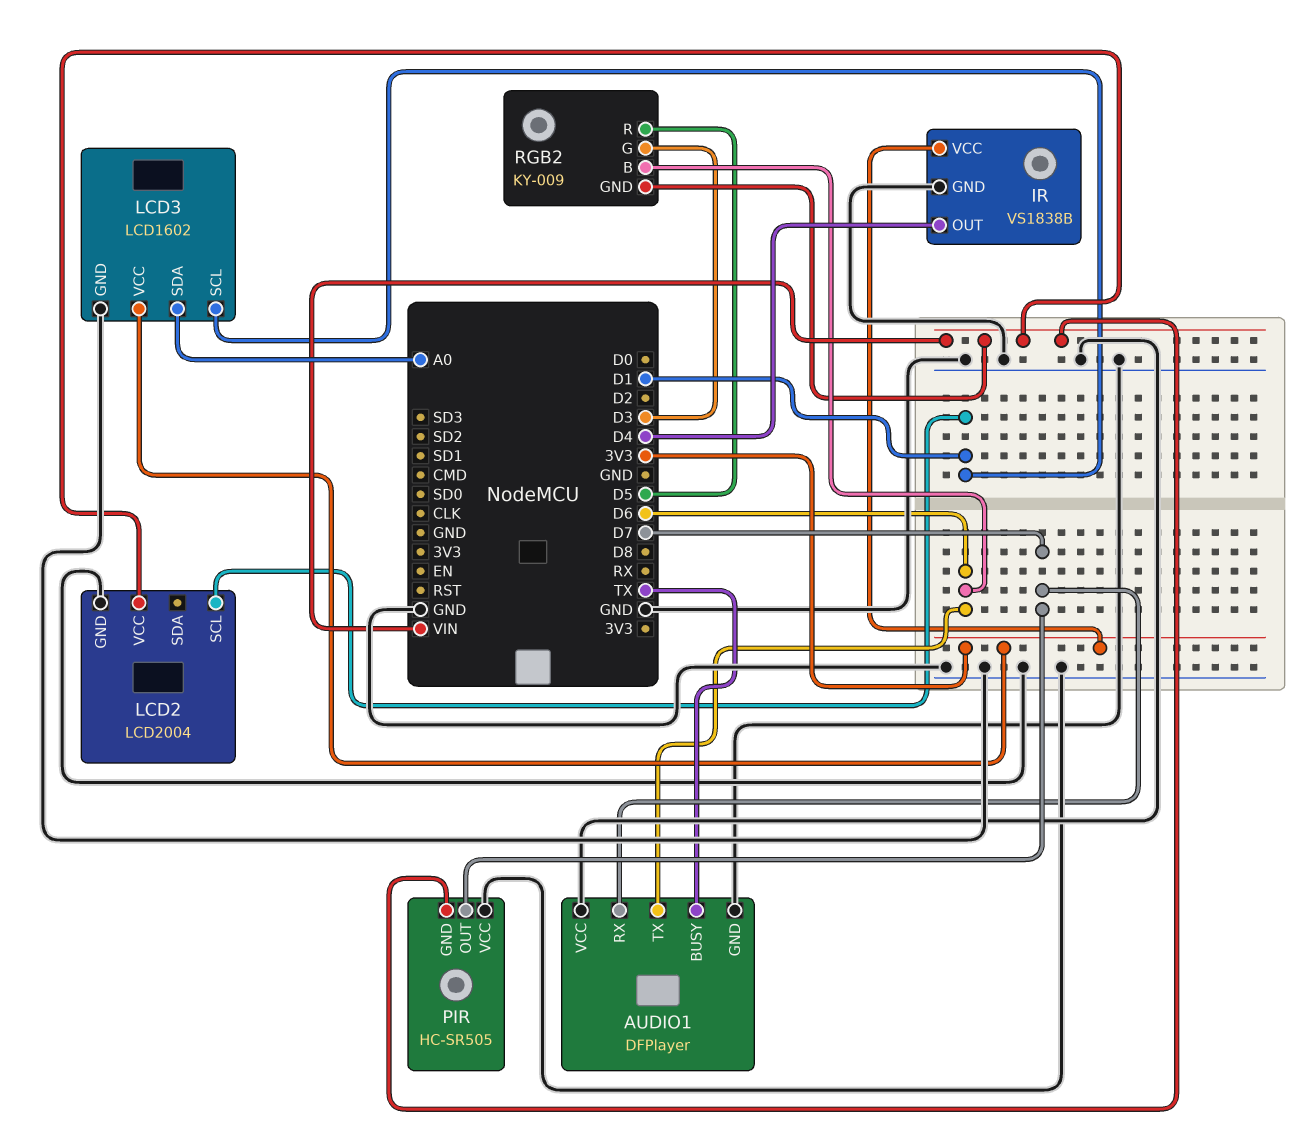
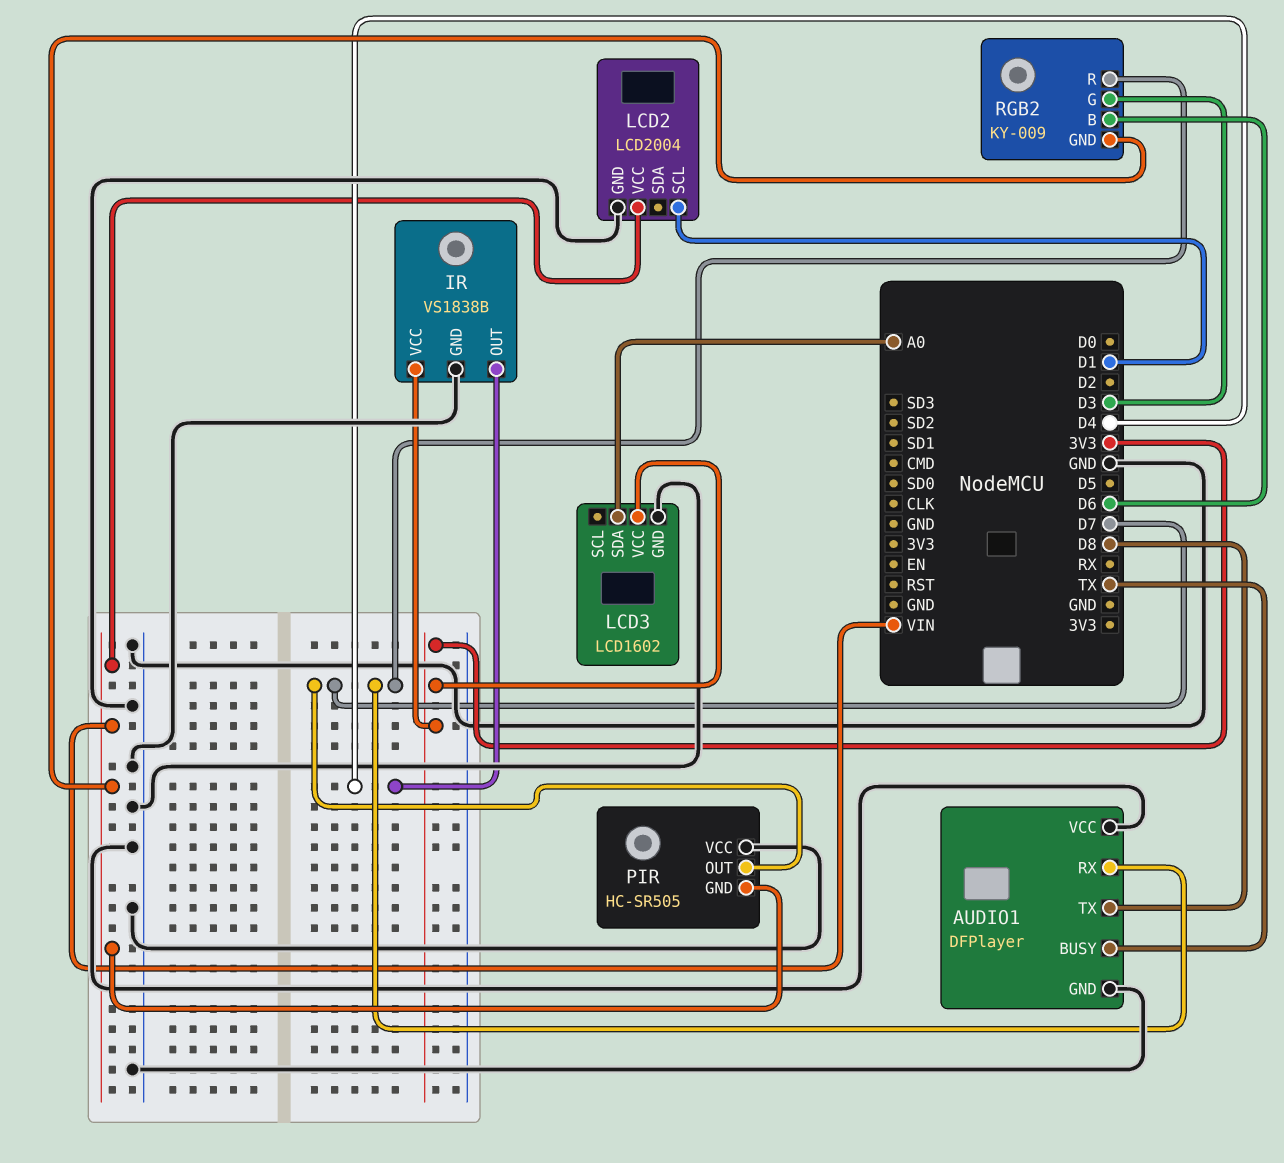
AUDIO1 pin TX: D6 -> D8
LCD3 pin SCL: D1 -> none
RGB2 pin R: D5 -> D7

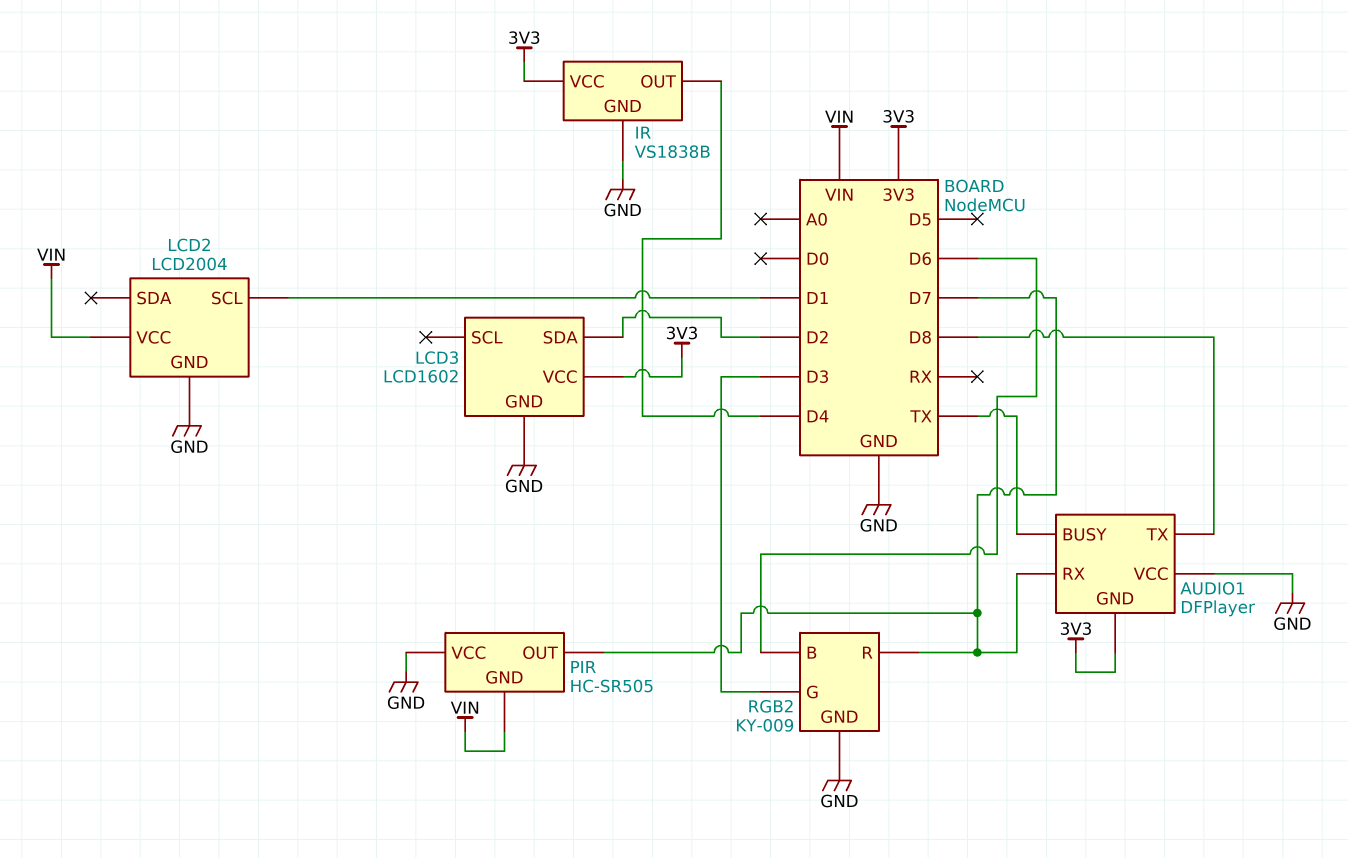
AUDIO1 pin GND: GND -> 3V3
LCD3 pin SDA: A0 -> D2
RGB2 pin GND: VIN -> GND

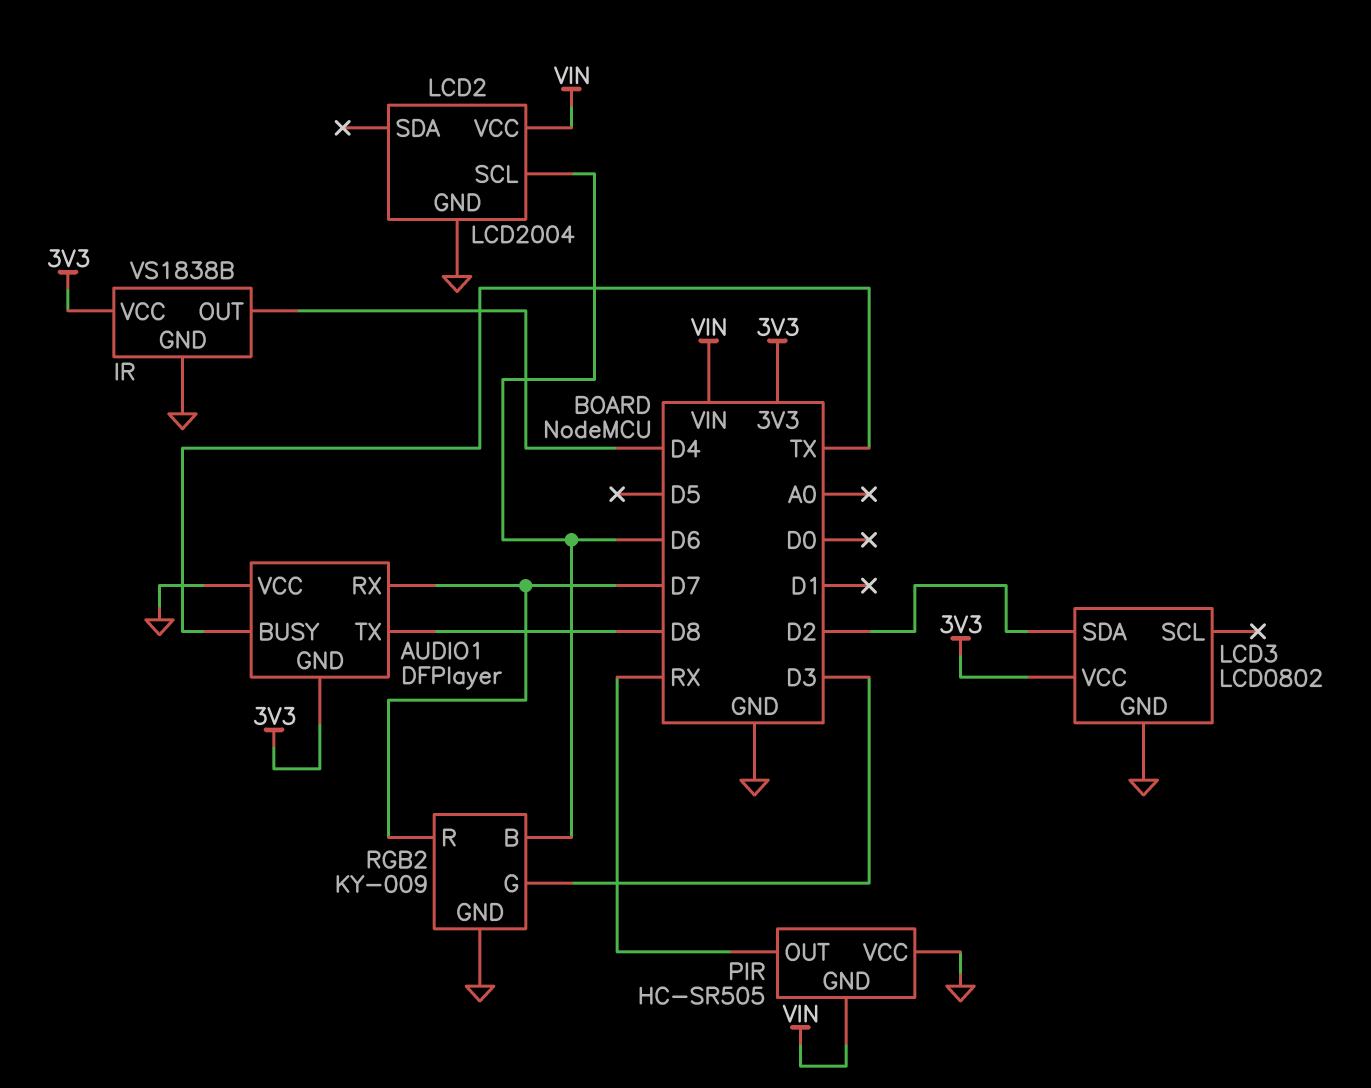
LCD2 pin SCL: D1 -> D6
LCD3: LCD1602 -> LCD0802
PIR pin OUT: D7 -> RX

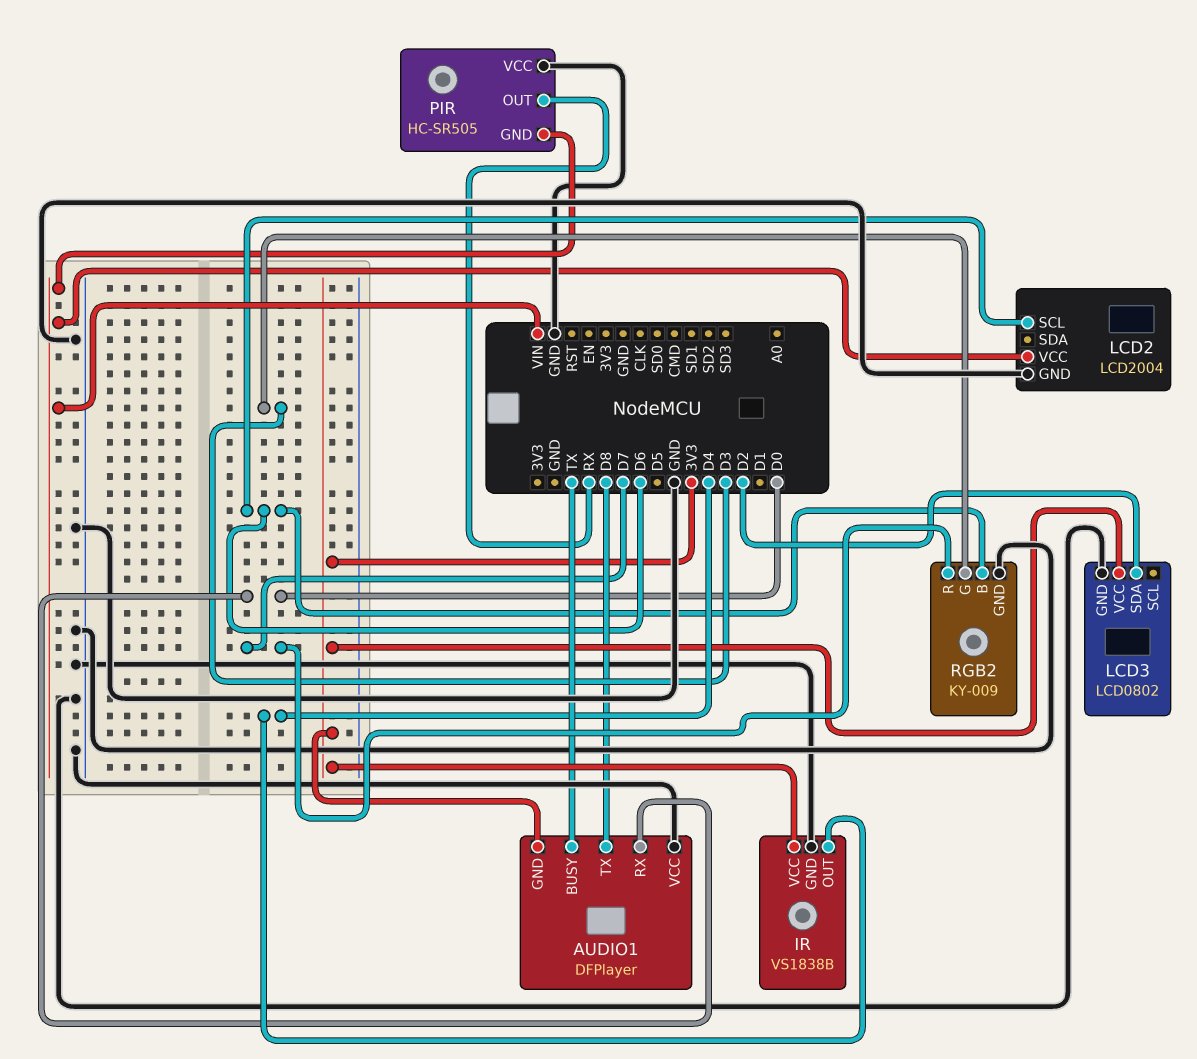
AUDIO1 pin RX: D7 -> D0

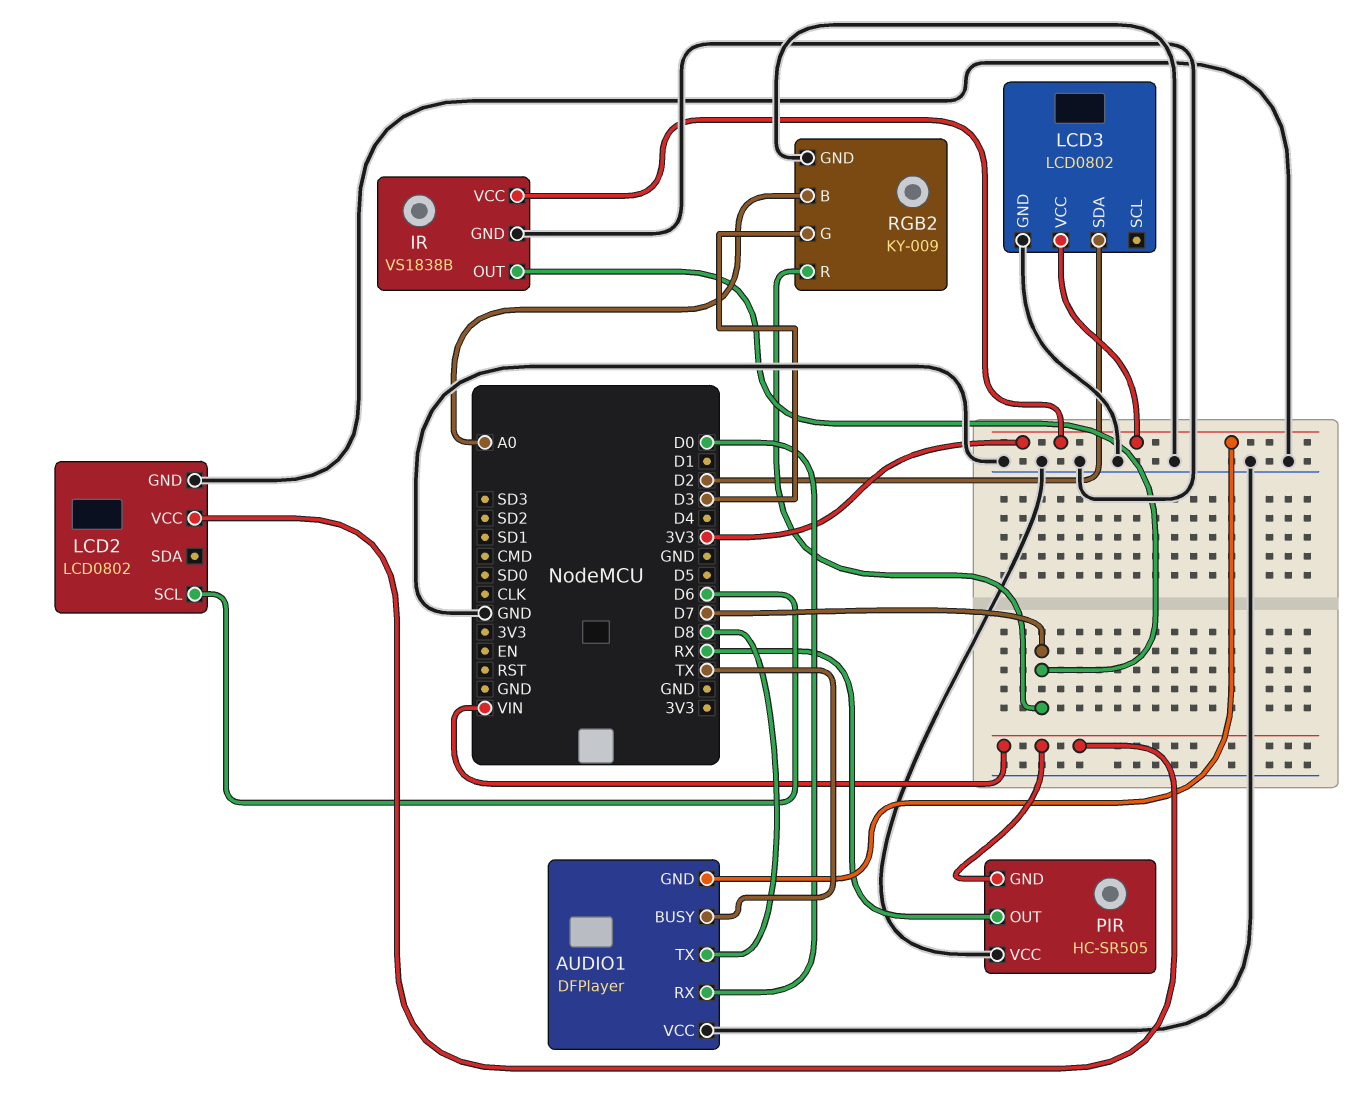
IR pin OUT: D4 -> D7
LCD2: LCD2004 -> LCD0802
RGB2 pin B: D6 -> A0

